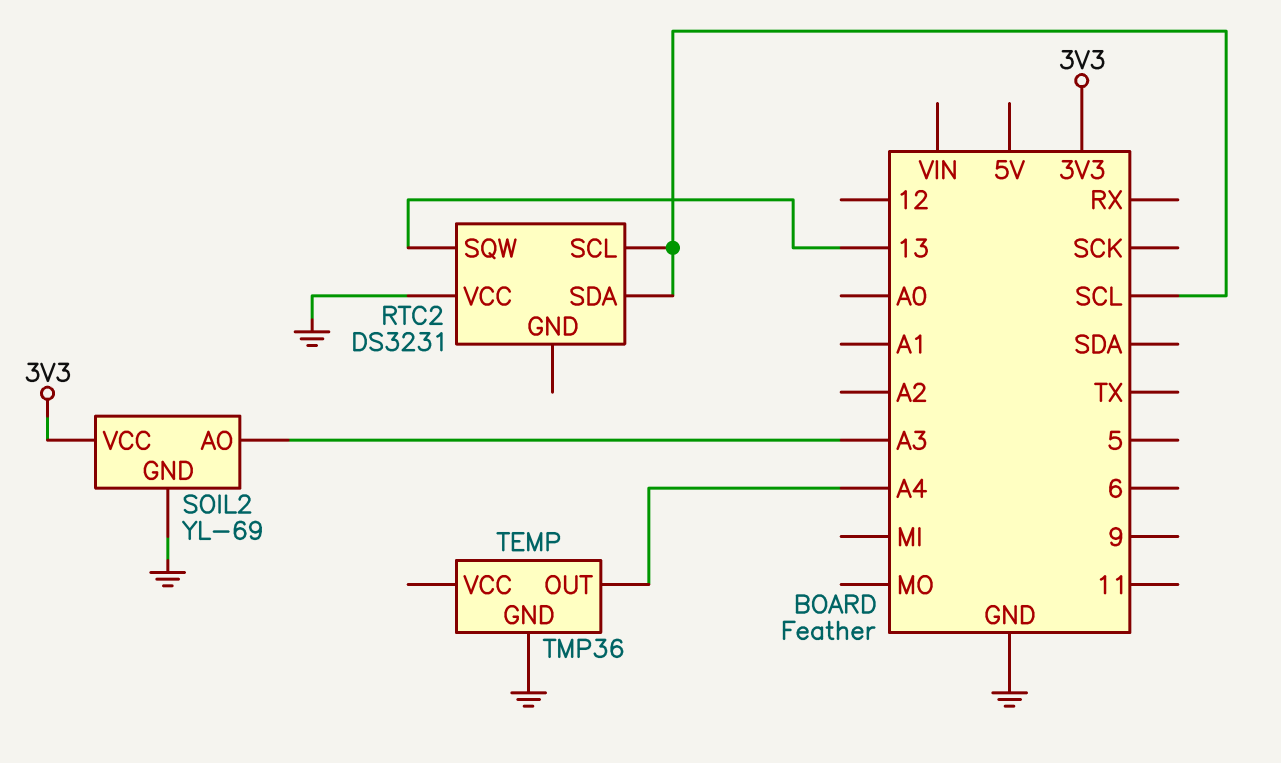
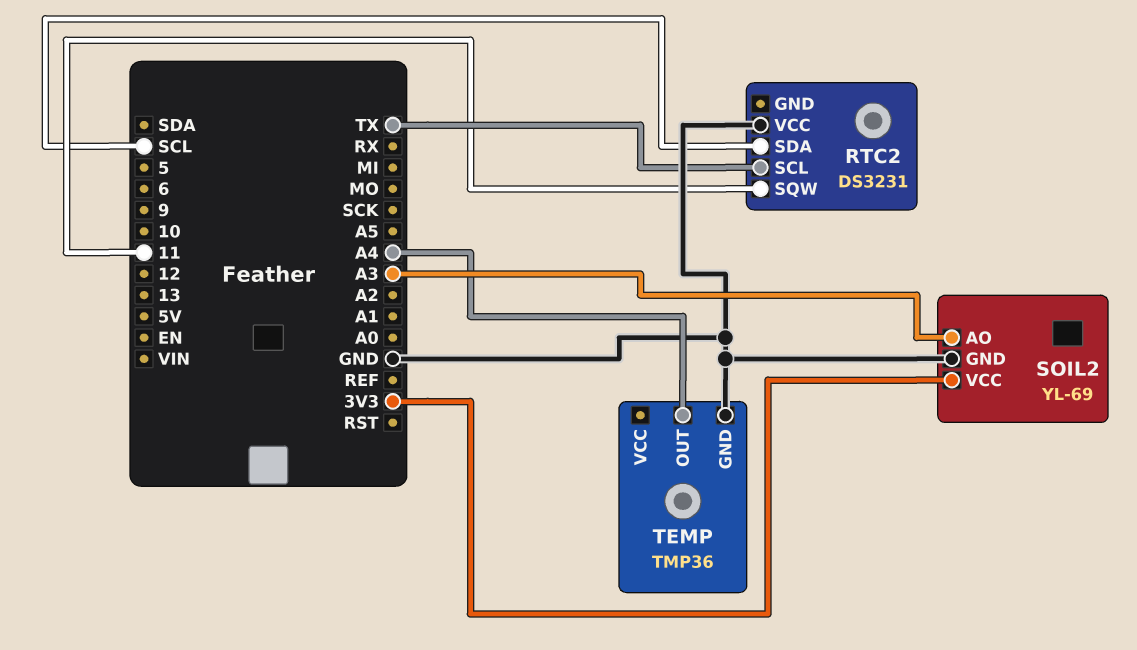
RTC2 pin SCL: SCL -> TX
RTC2 pin SQW: 13 -> 11

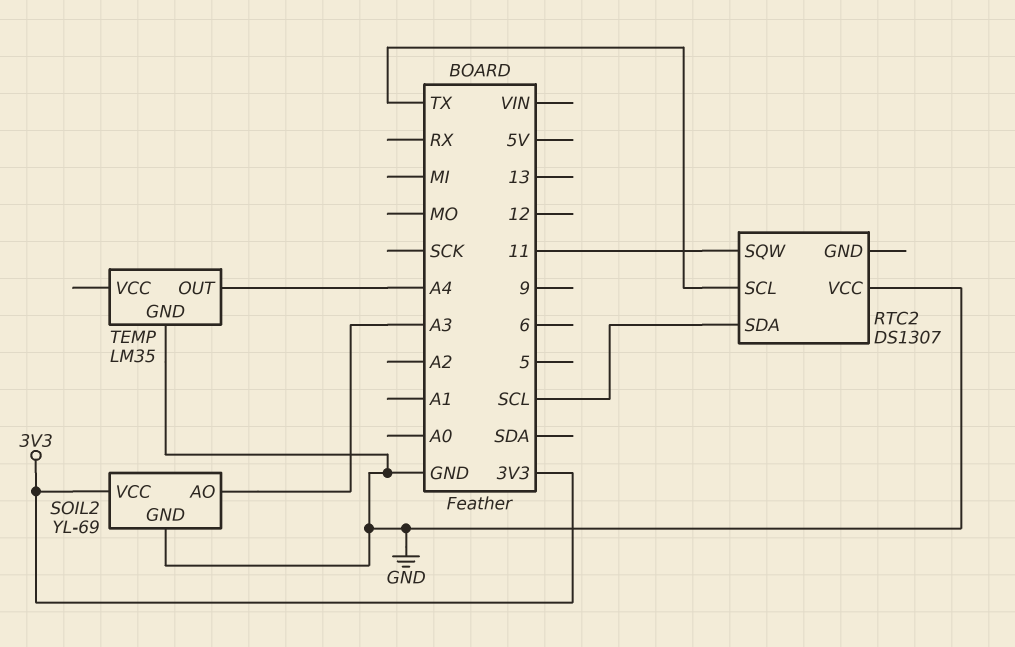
RTC2: DS3231 -> DS1307
TEMP: TMP36 -> LM35

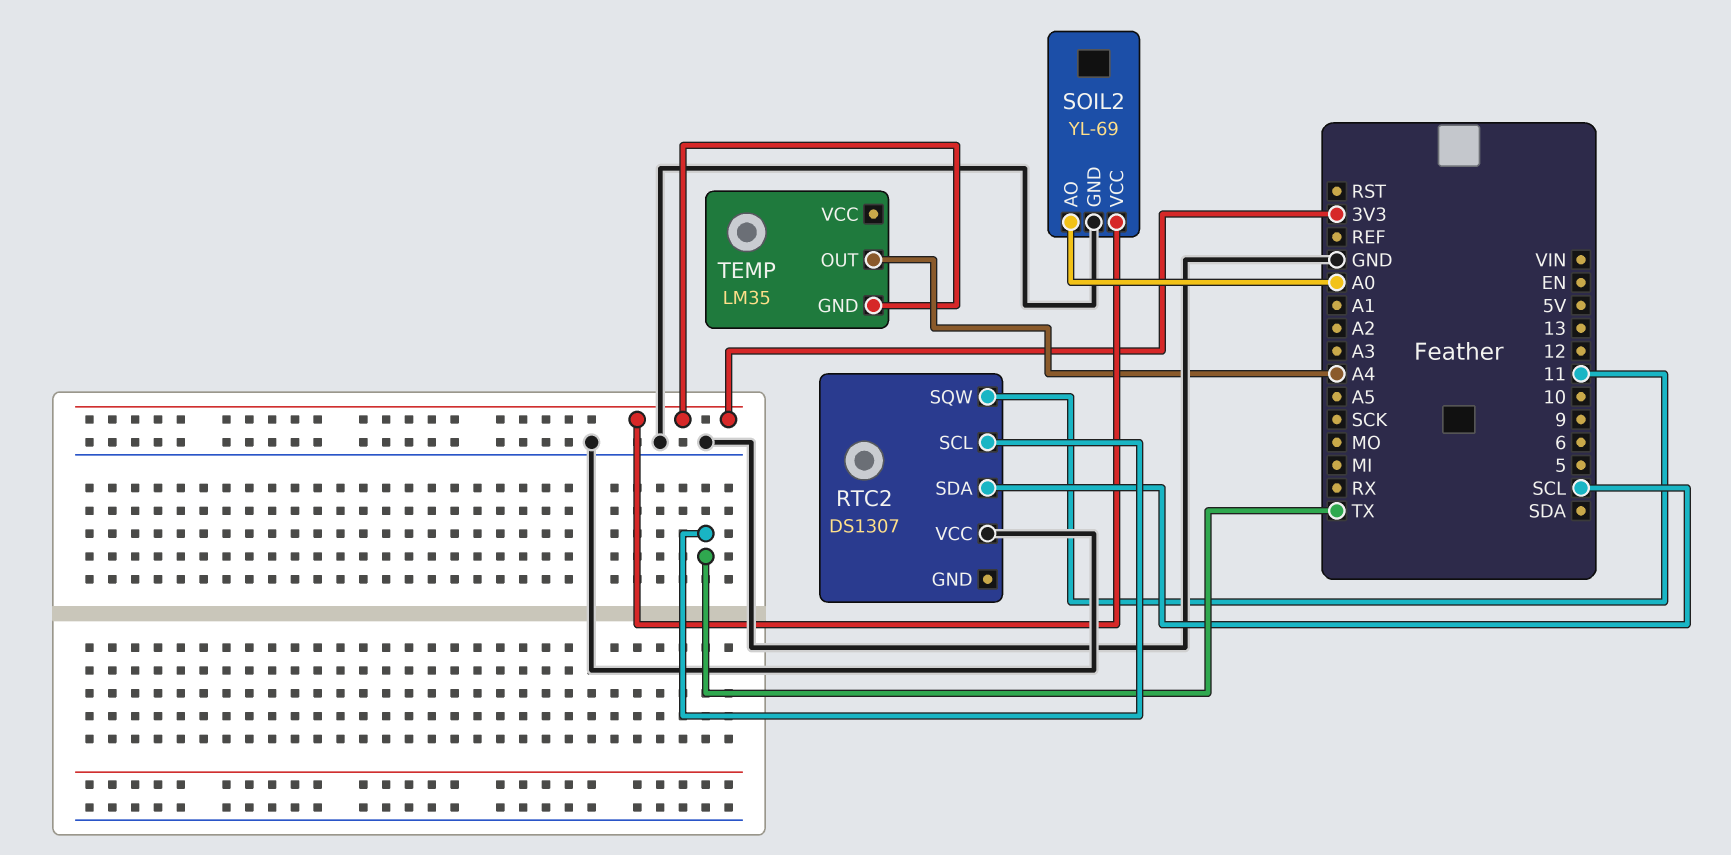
SOIL2 pin AO: A3 -> A0
TEMP pin GND: GND -> 3V3

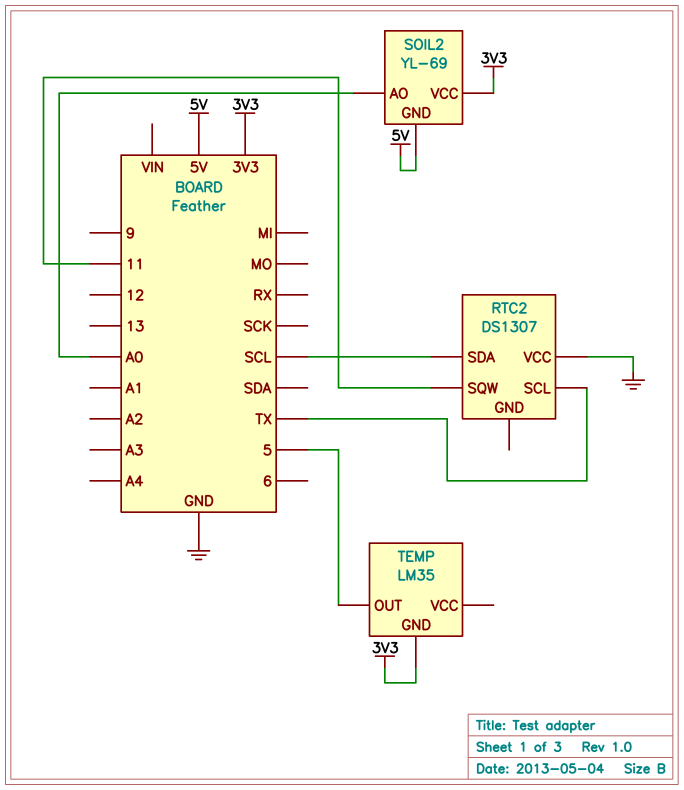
SOIL2 pin GND: GND -> 5V
TEMP pin OUT: A4 -> 5

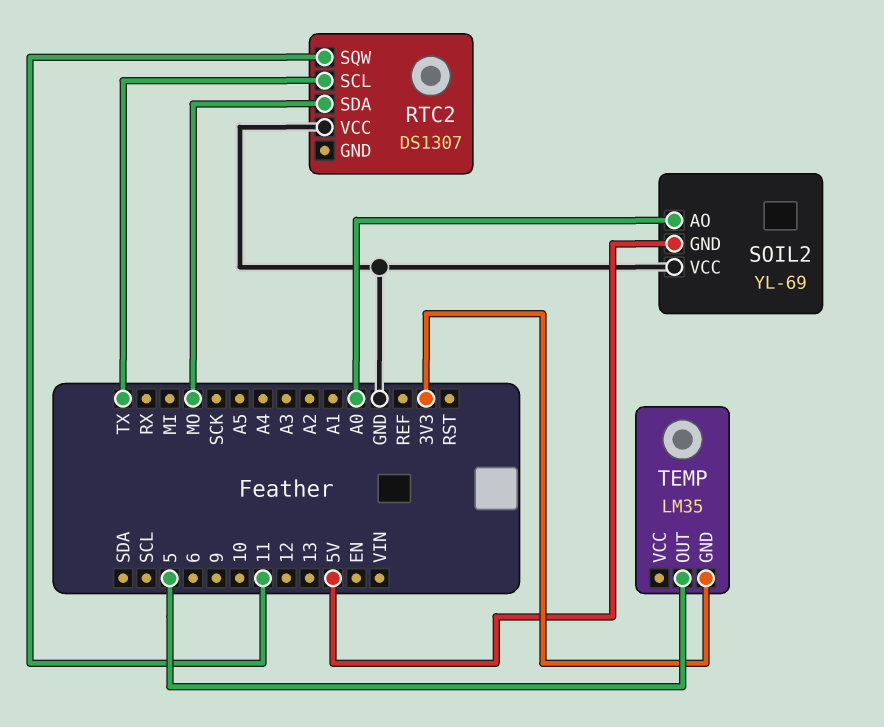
RTC2 pin SDA: SCL -> MO
SOIL2 pin VCC: 3V3 -> GND

